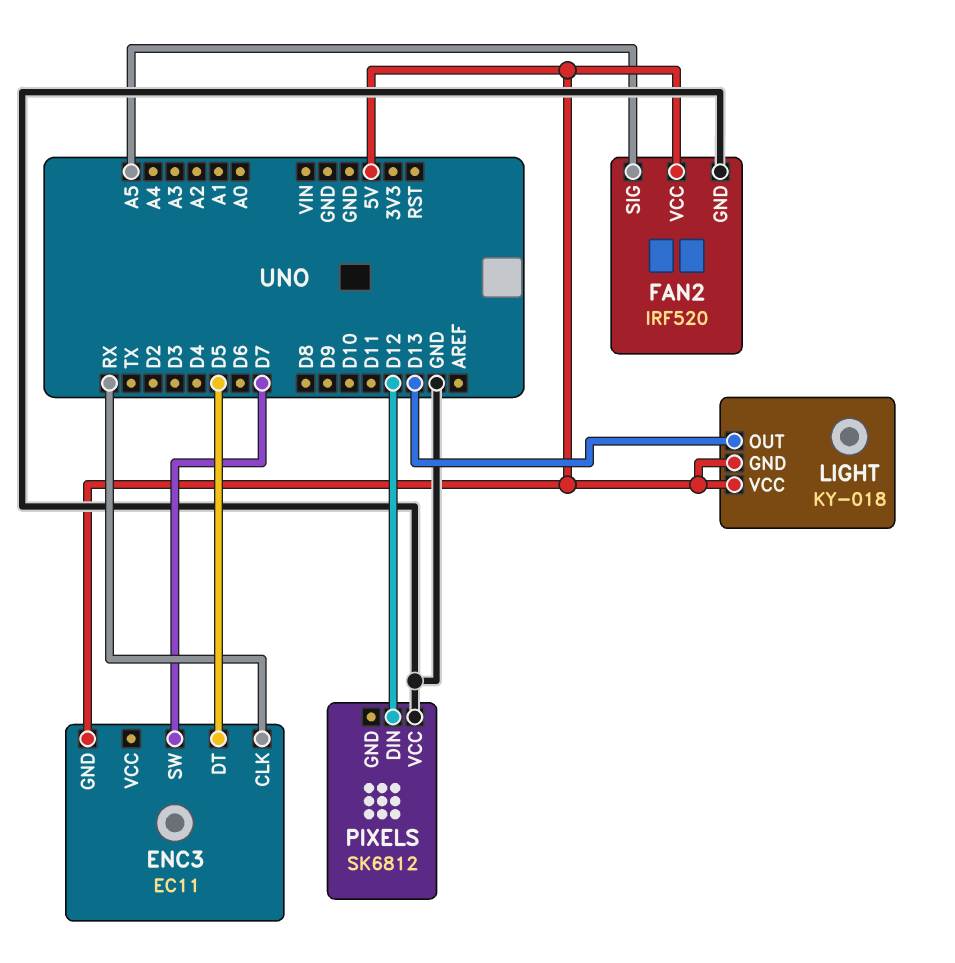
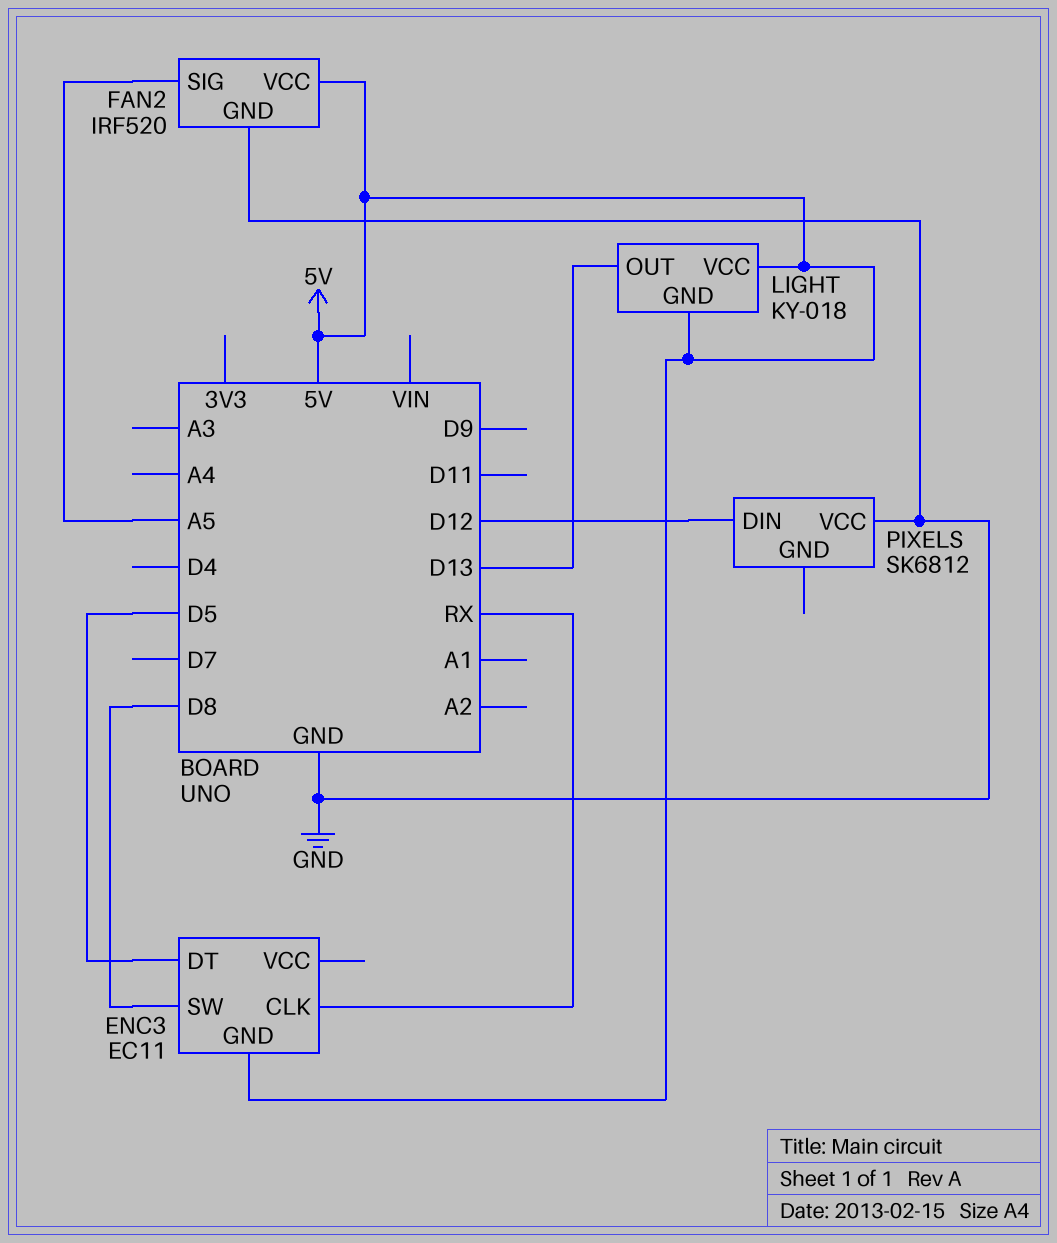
ENC3 pin SW: D7 -> D8

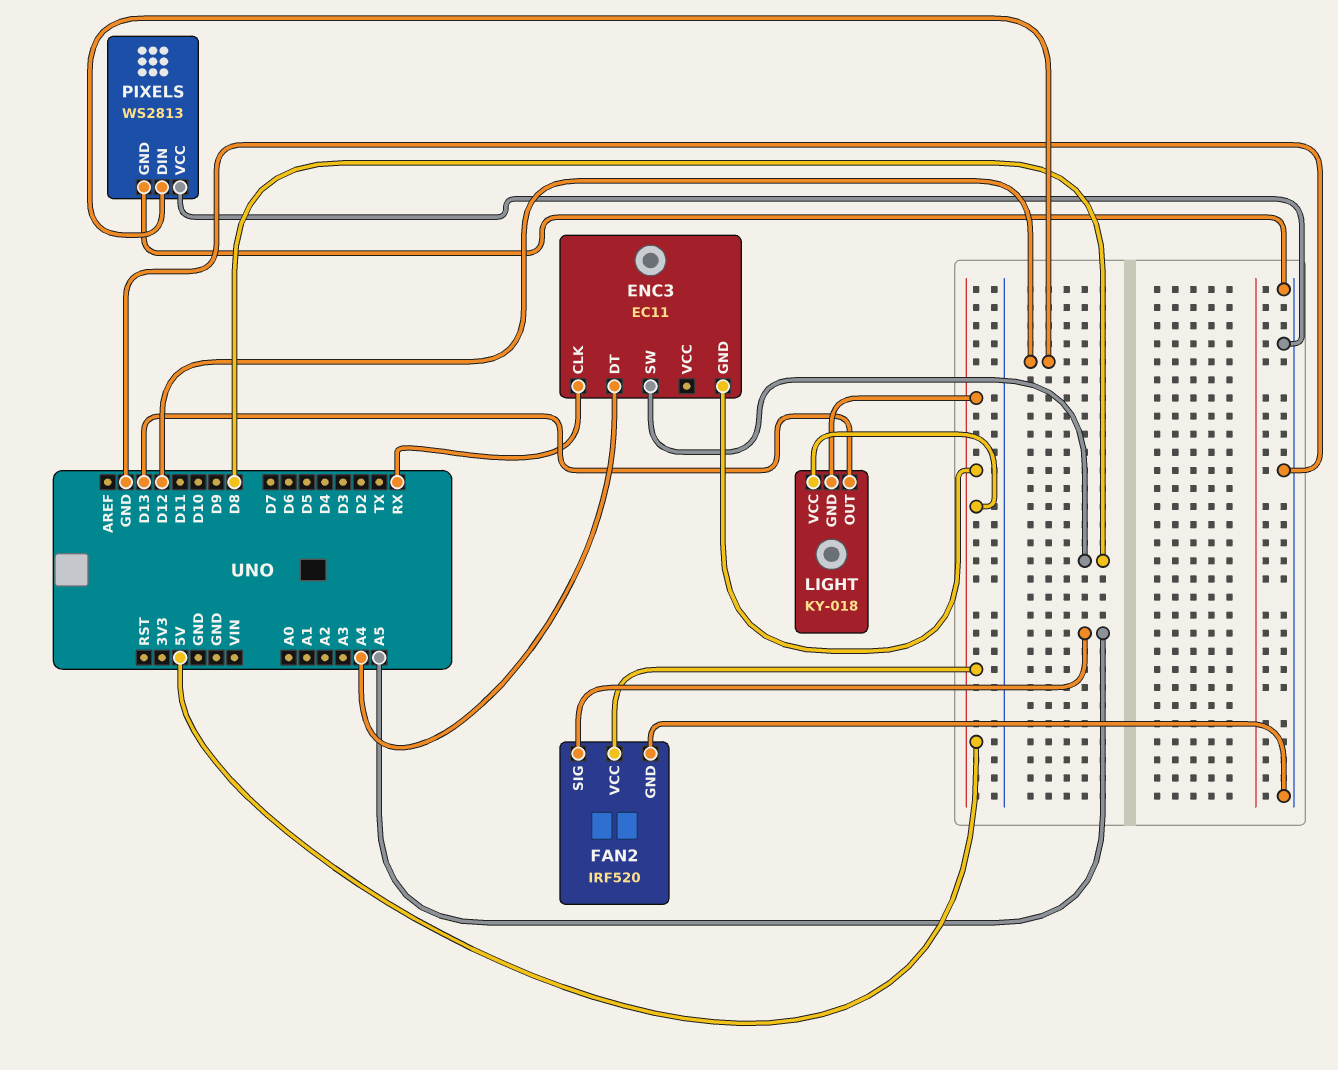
ENC3 pin DT: D5 -> A4
PIXELS: SK6812 -> WS2813
PIXELS pin GND: none -> GND

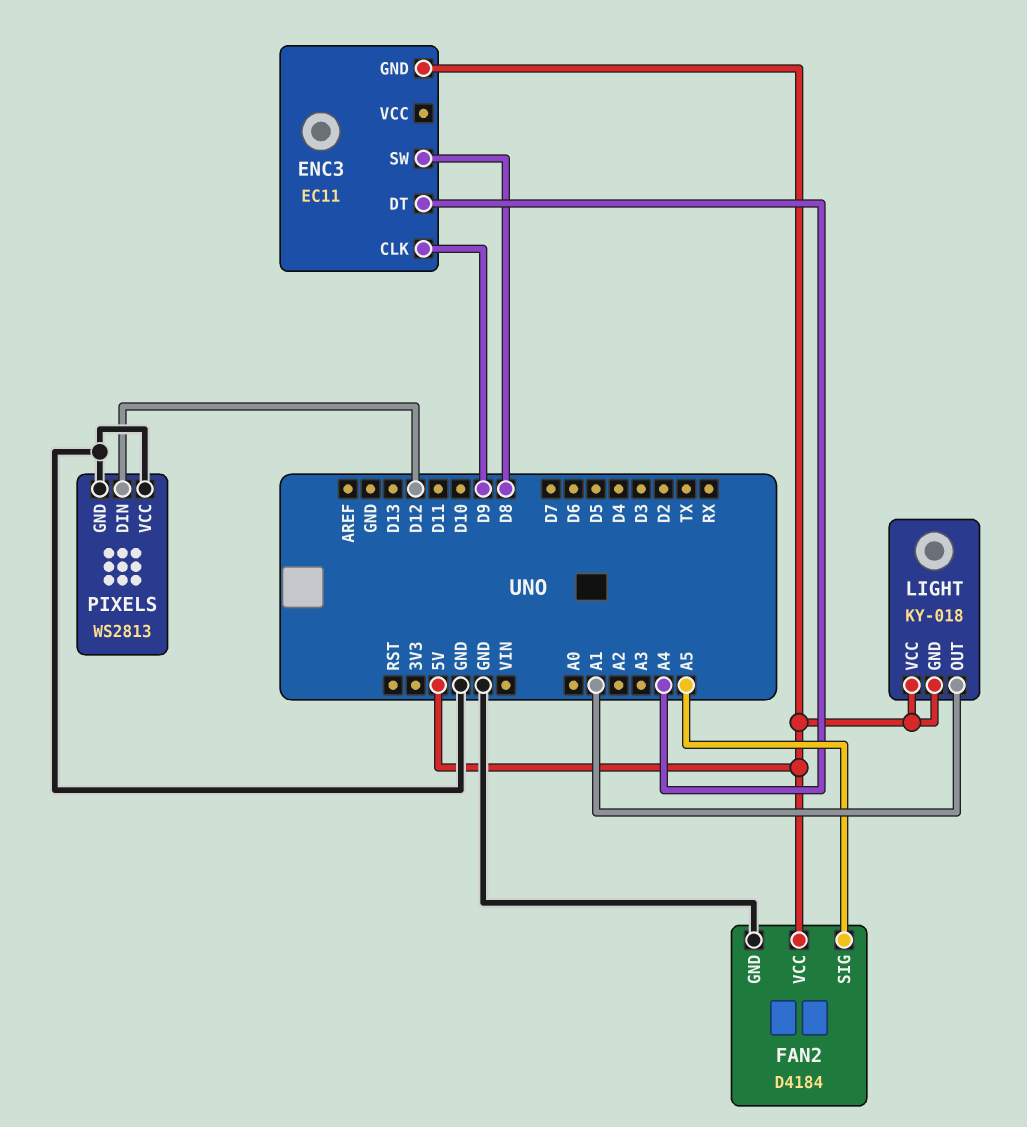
ENC3 pin CLK: RX -> D9
FAN2: IRF520 -> D4184
LIGHT pin OUT: D13 -> A1

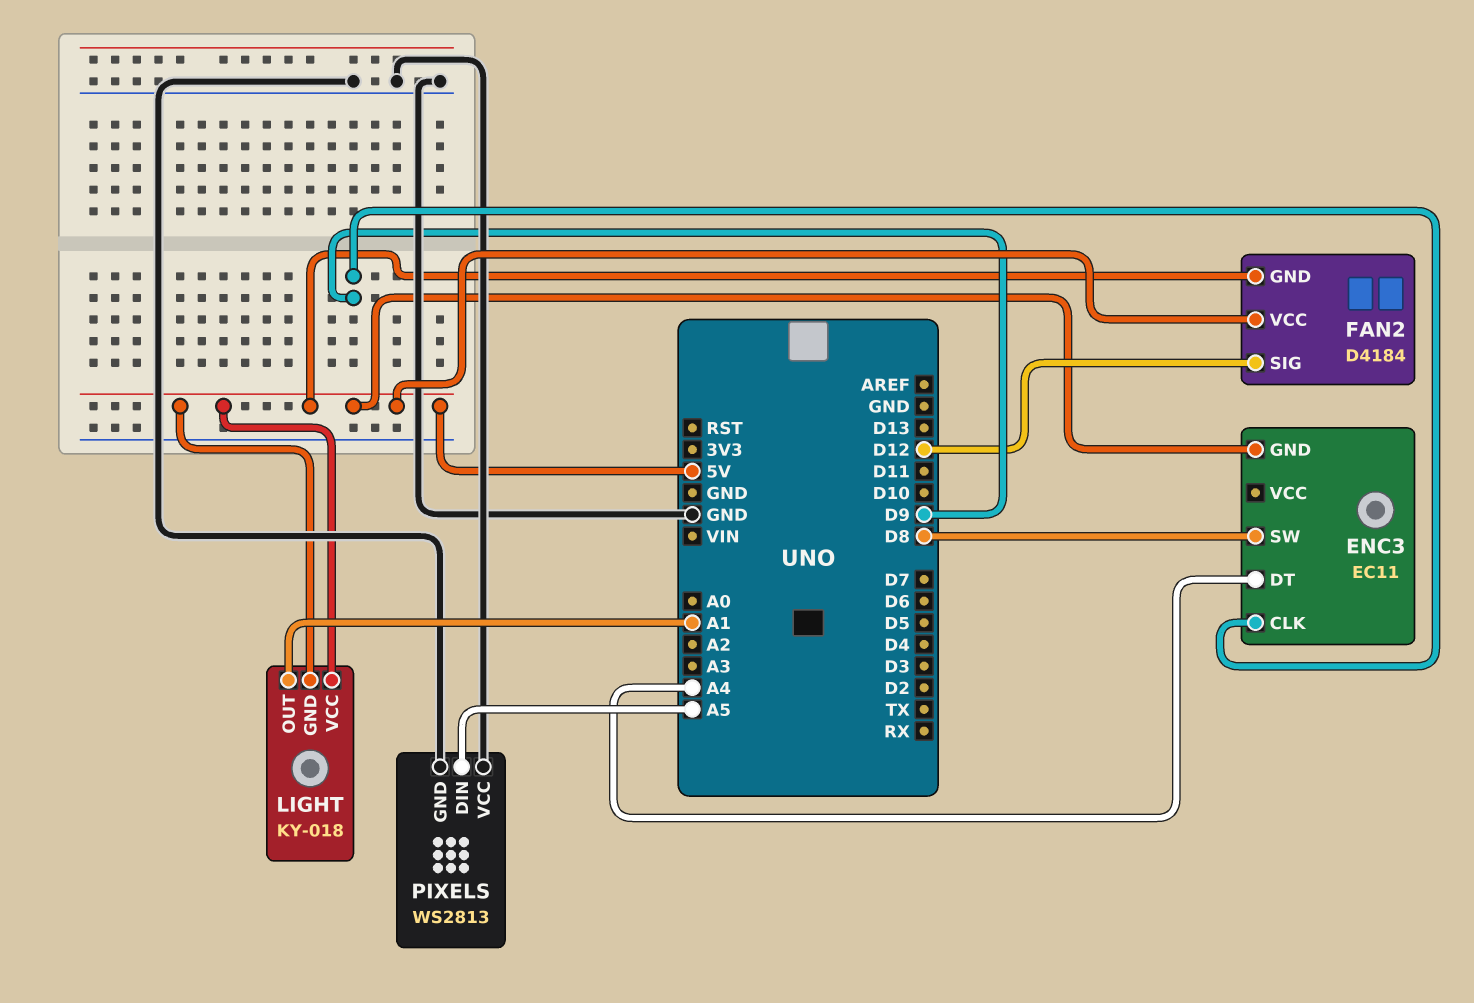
FAN2 pin GND: GND -> 5V
FAN2 pin SIG: A5 -> D12
PIXELS pin DIN: D12 -> A5

